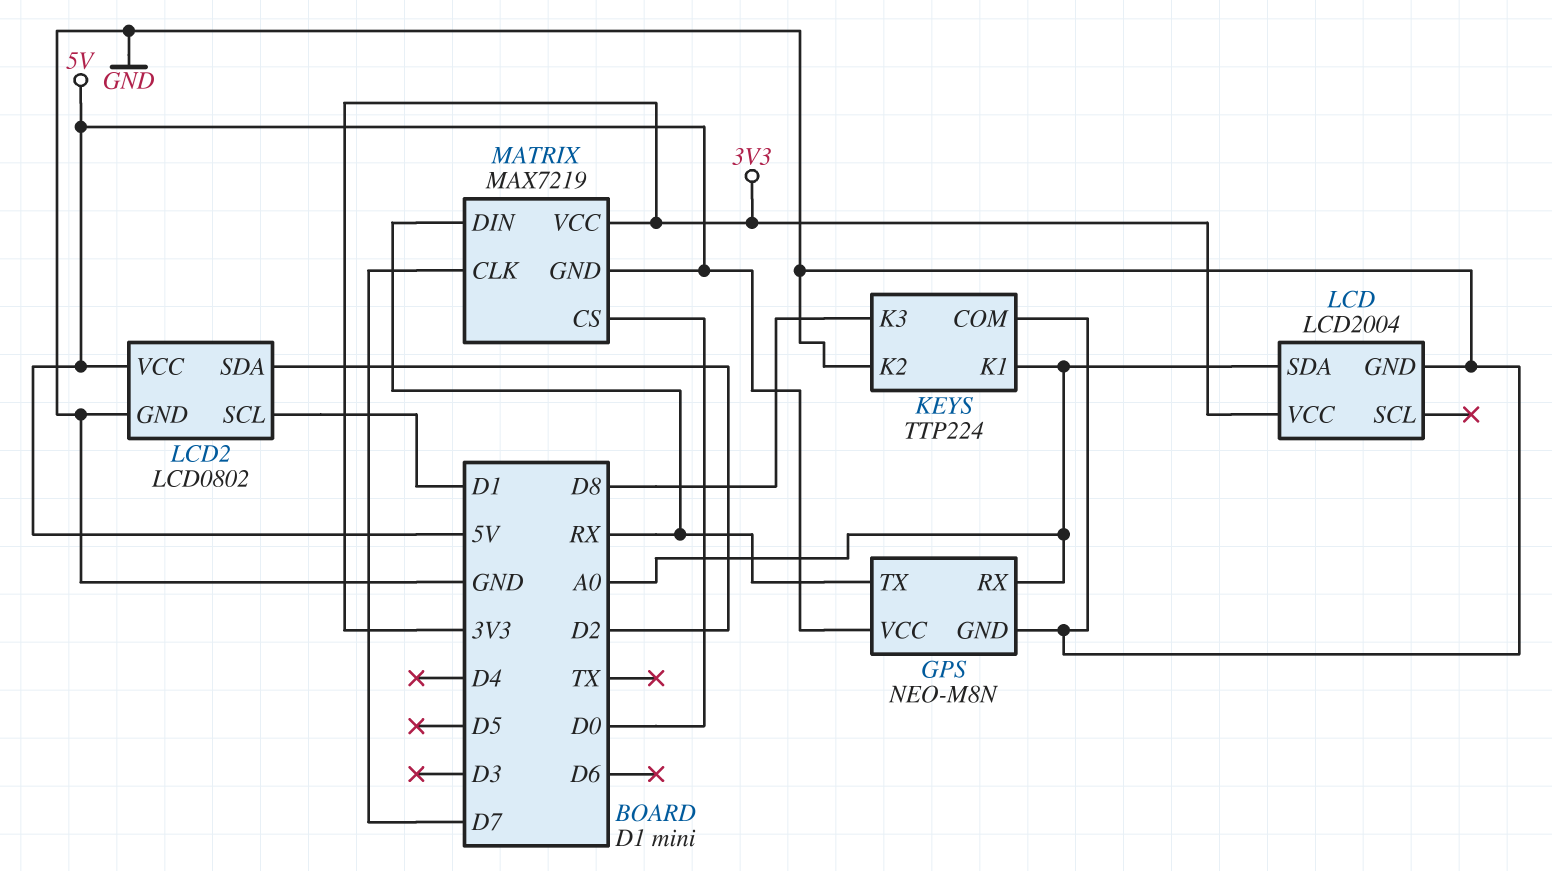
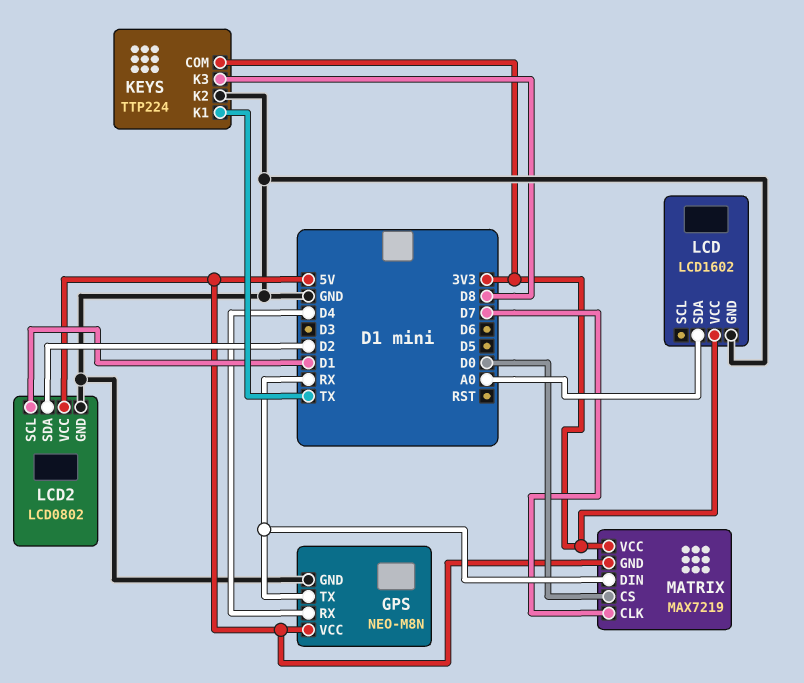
GPS pin RX: A0 -> D4
KEYS pin COM: GND -> 3V3
KEYS pin K1: A0 -> TX
LCD: LCD2004 -> LCD1602

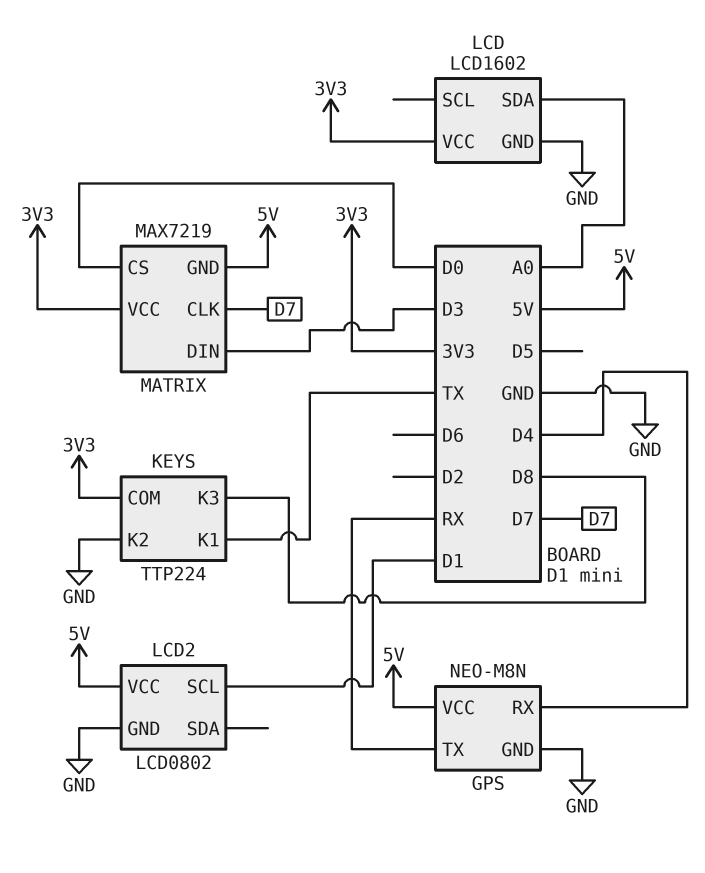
LCD2 pin SDA: D2 -> none
MATRIX pin DIN: RX -> D3

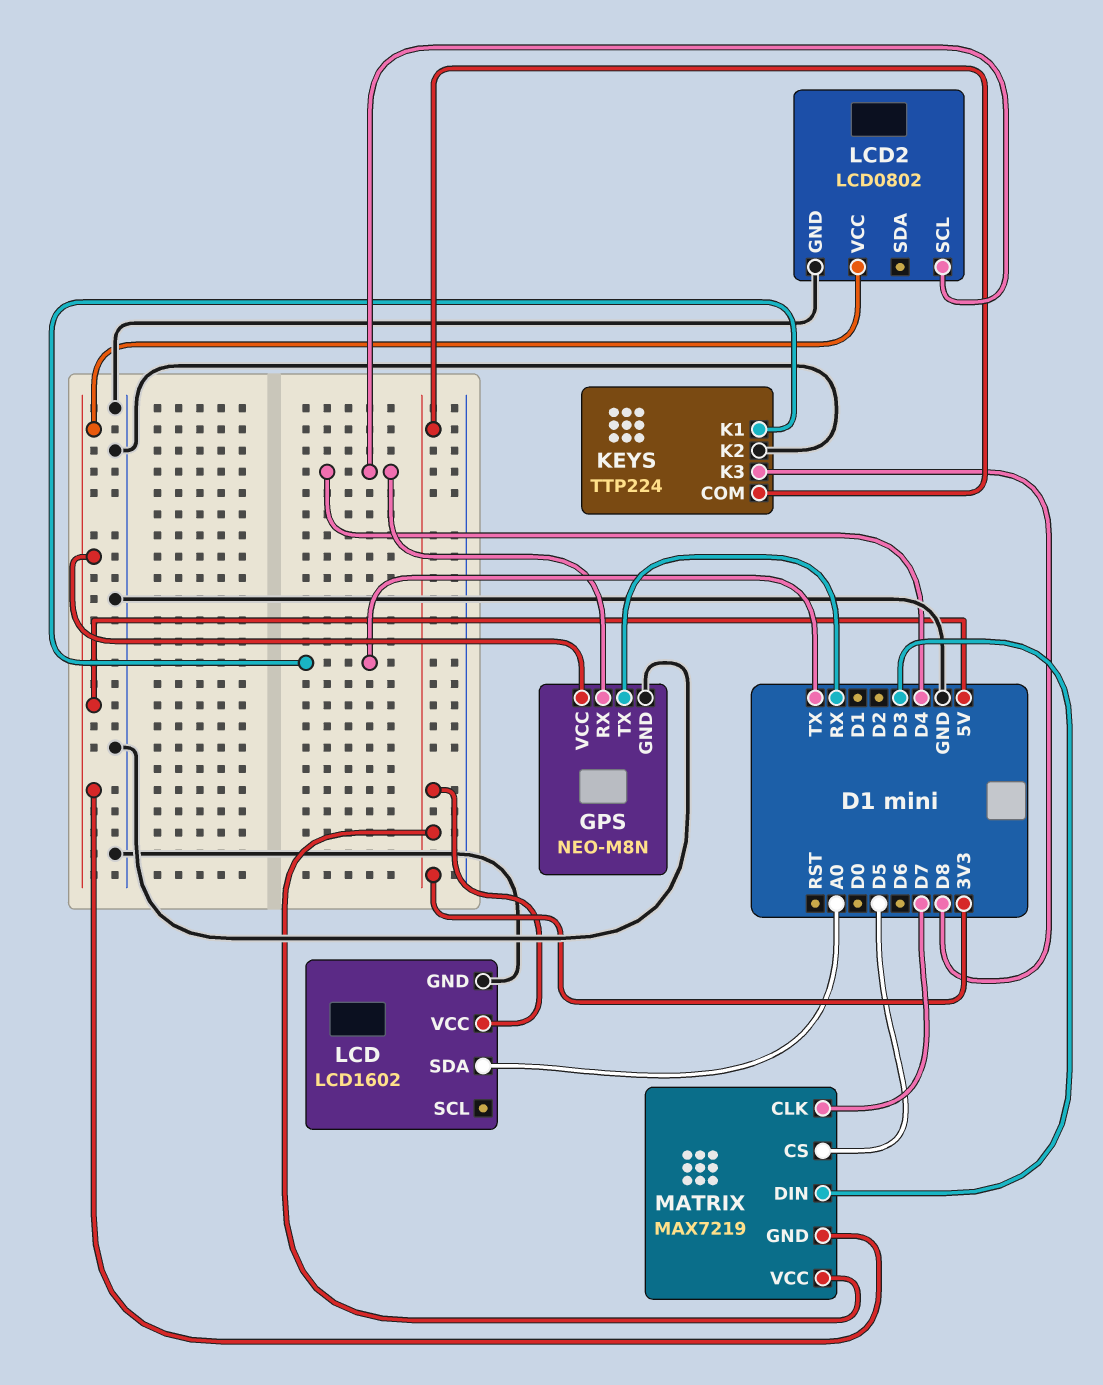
LCD2 pin SCL: D1 -> D4
MATRIX pin CS: D0 -> D5

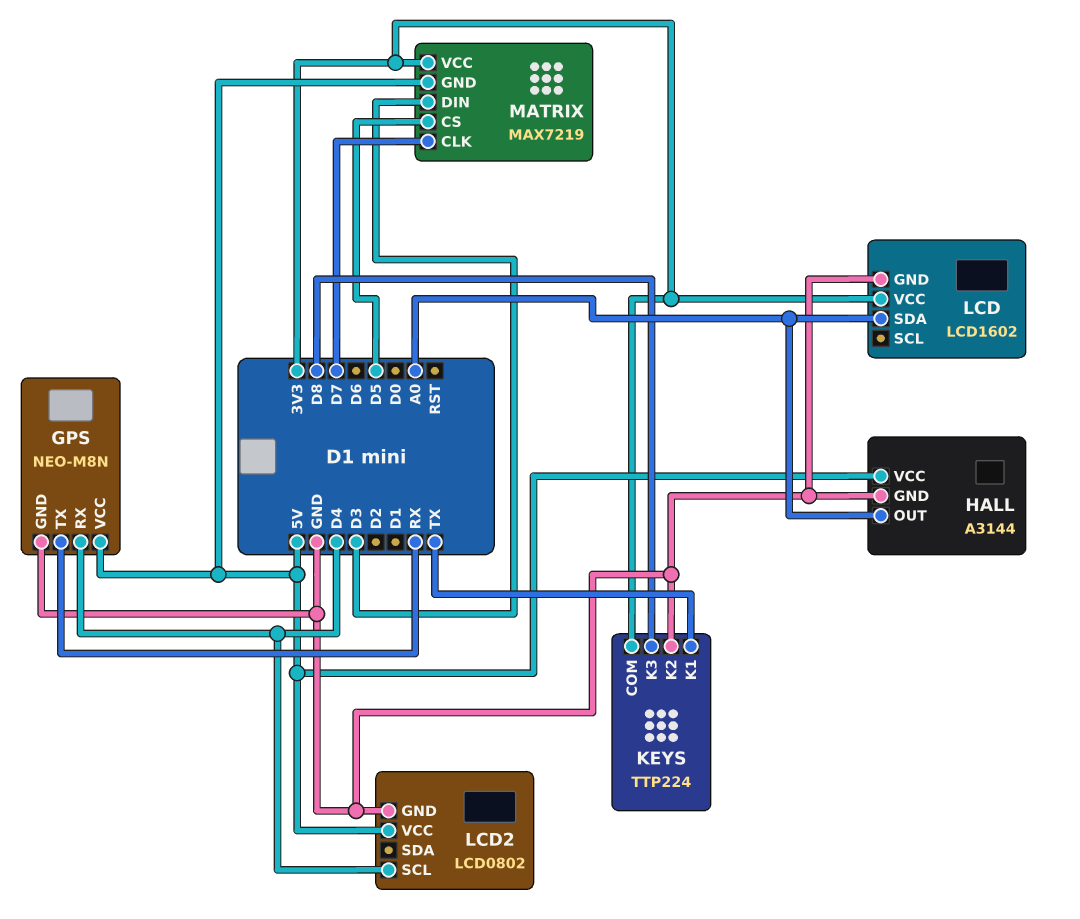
HALL: none -> A3144
HALL pin GND: none -> GND
HALL pin OUT: none -> A0
HALL pin VCC: none -> 5V

